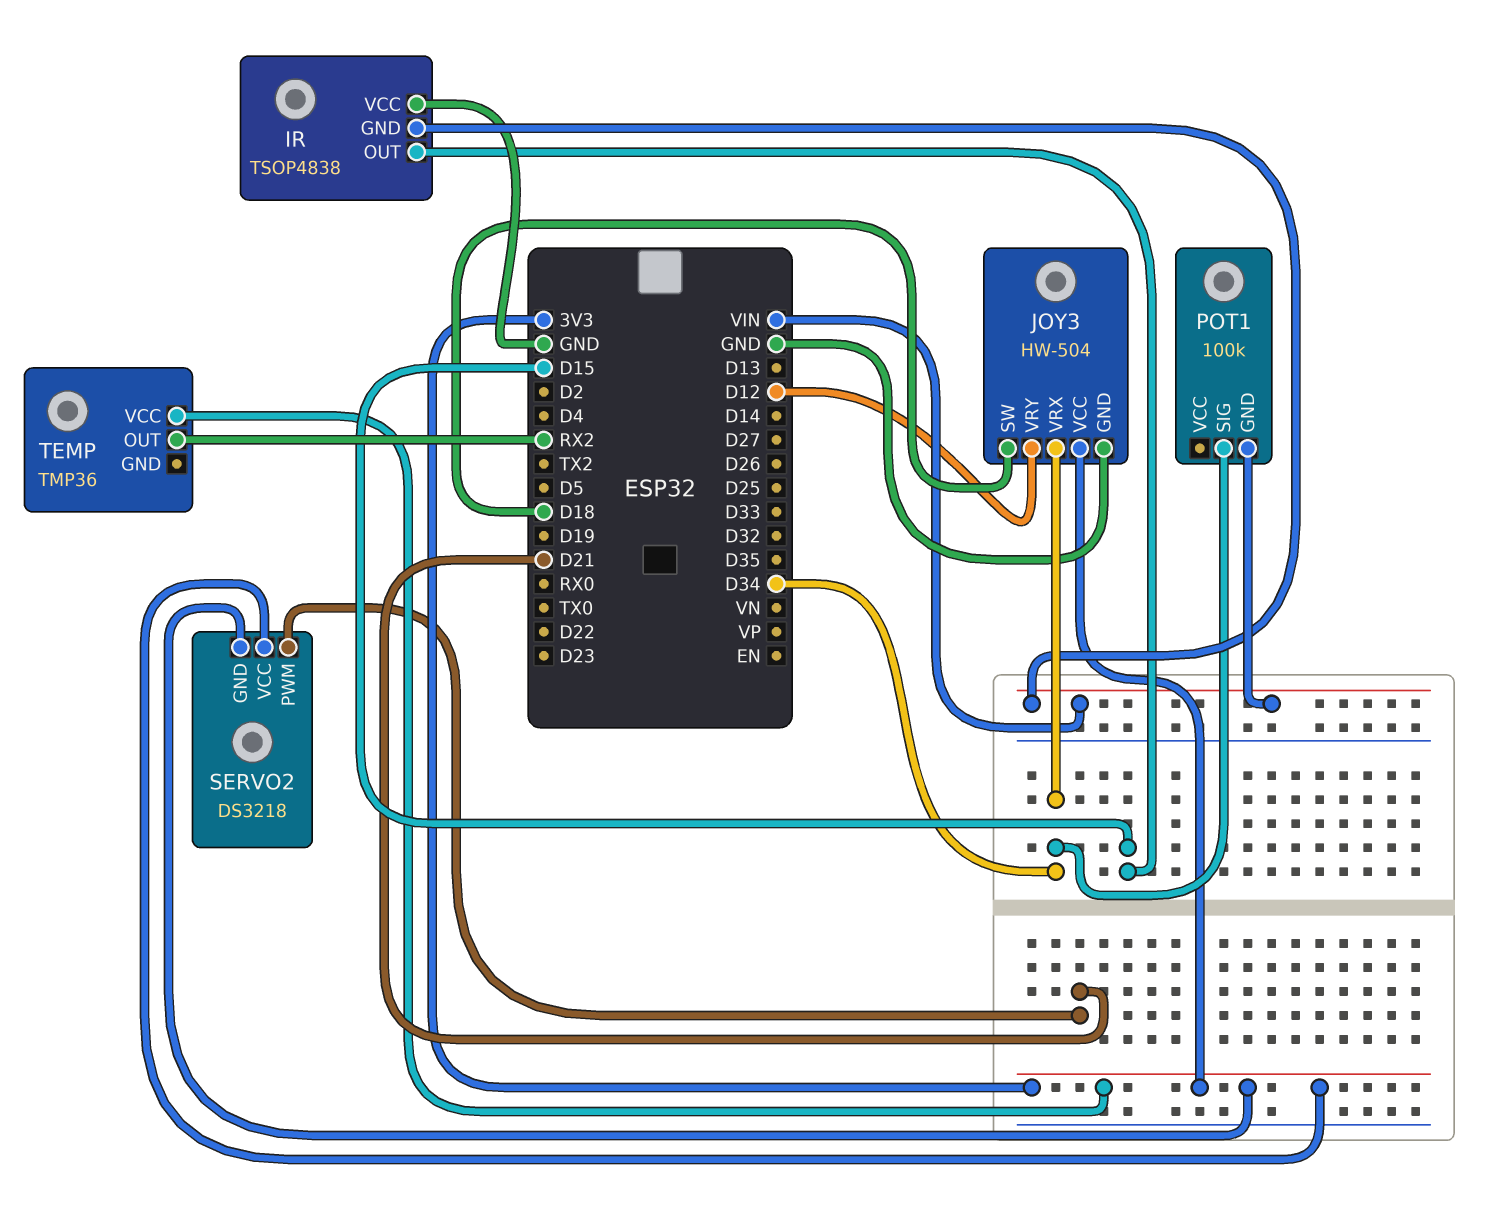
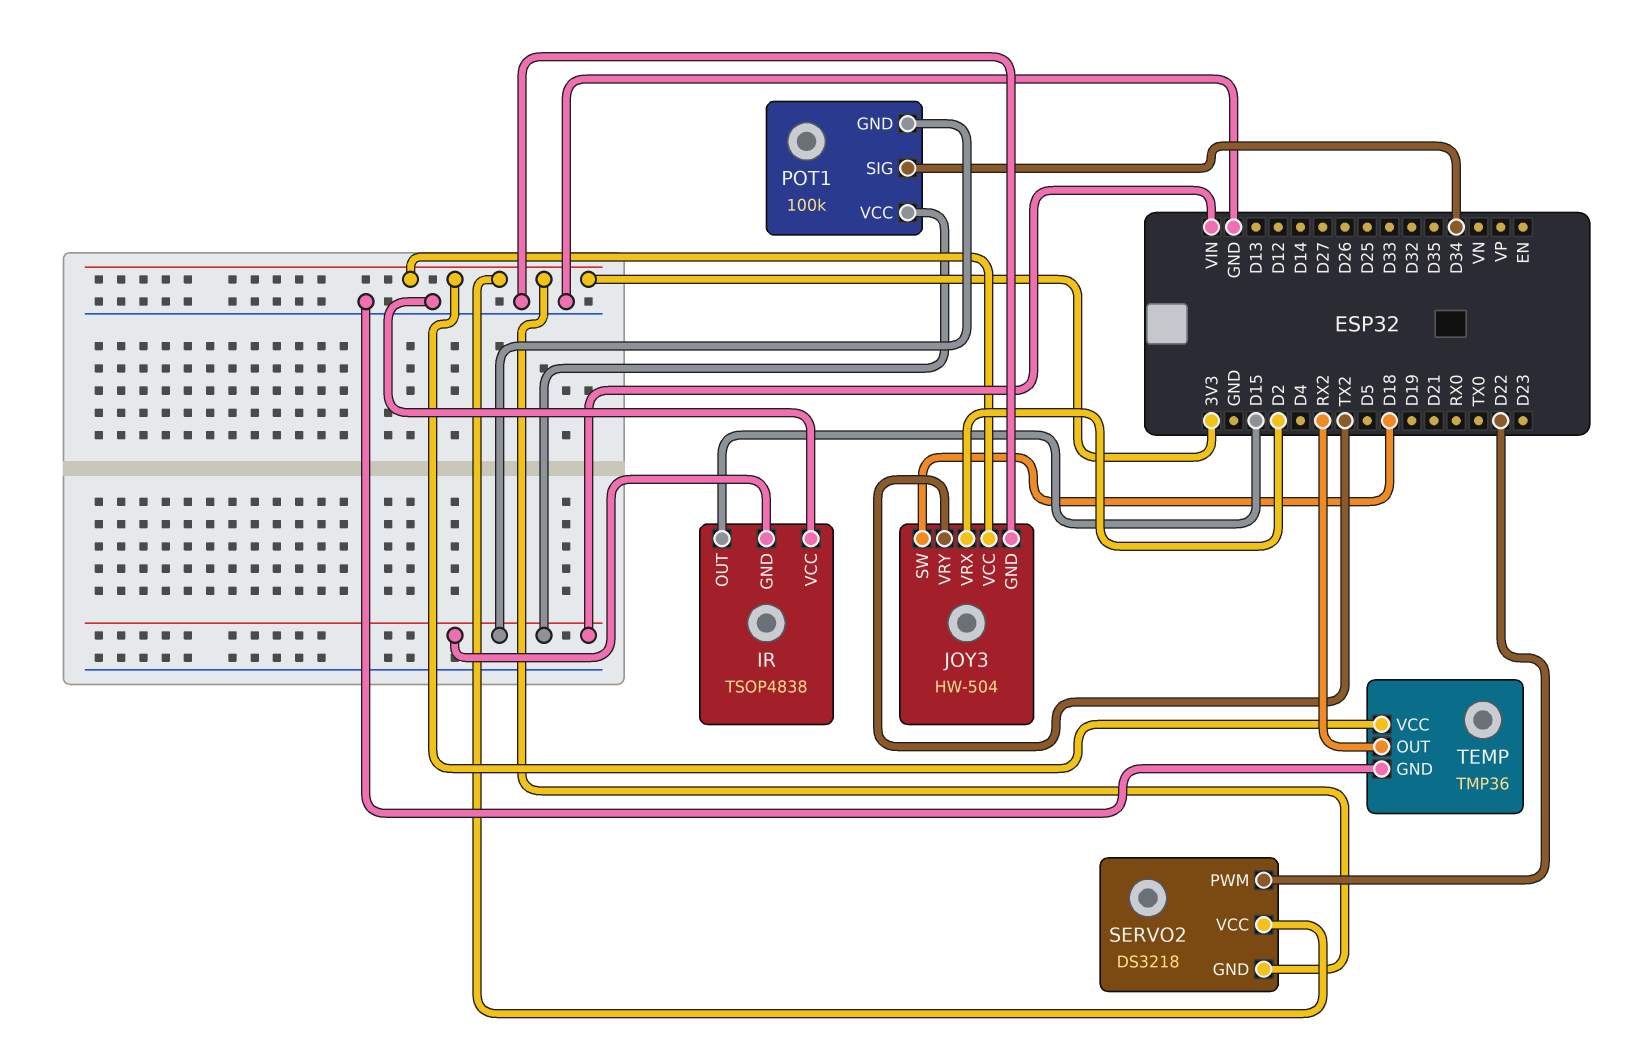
JOY3 pin VRX: D34 -> D2
JOY3 pin VRY: D12 -> TX2
POT1 pin VCC: none -> VIN
SERVO2 pin PWM: D21 -> D22
TEMP pin GND: none -> GND

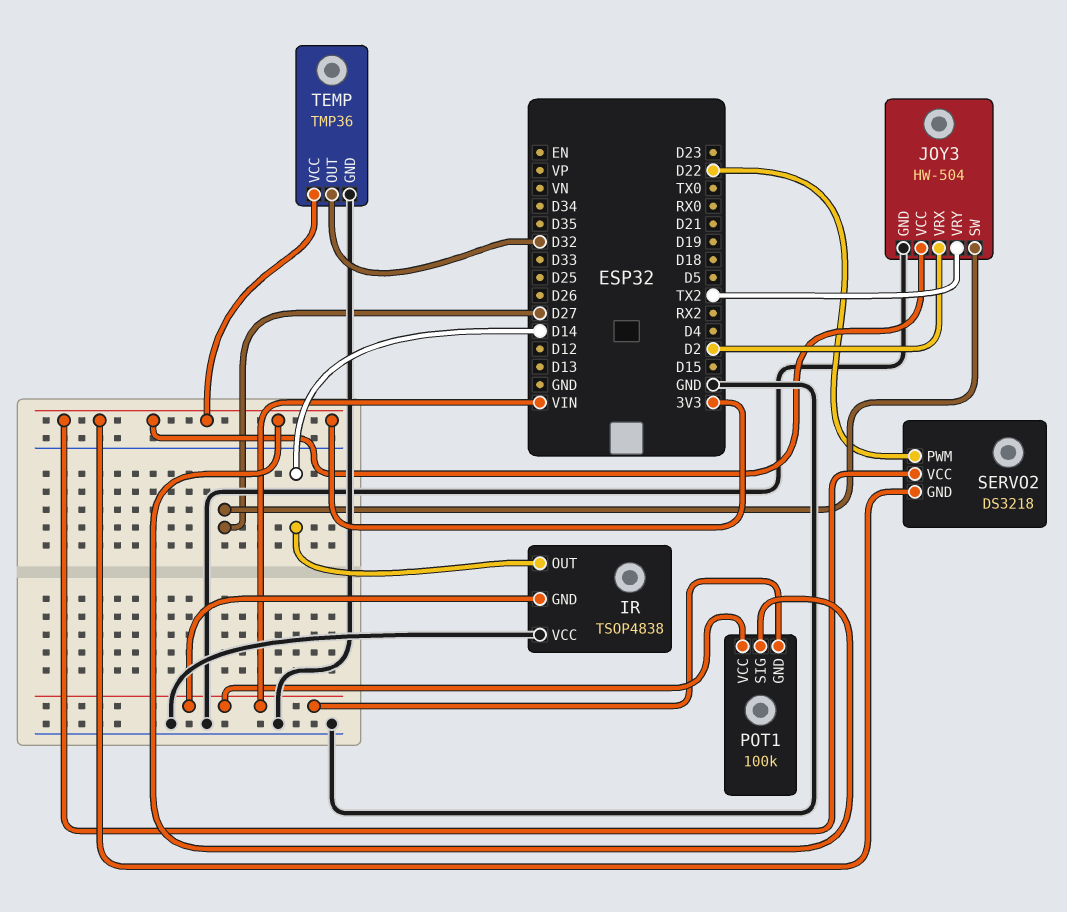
IR pin OUT: D15 -> D14
JOY3 pin SW: D18 -> D27
POT1 pin SIG: D34 -> 3V3
TEMP pin OUT: RX2 -> D32

